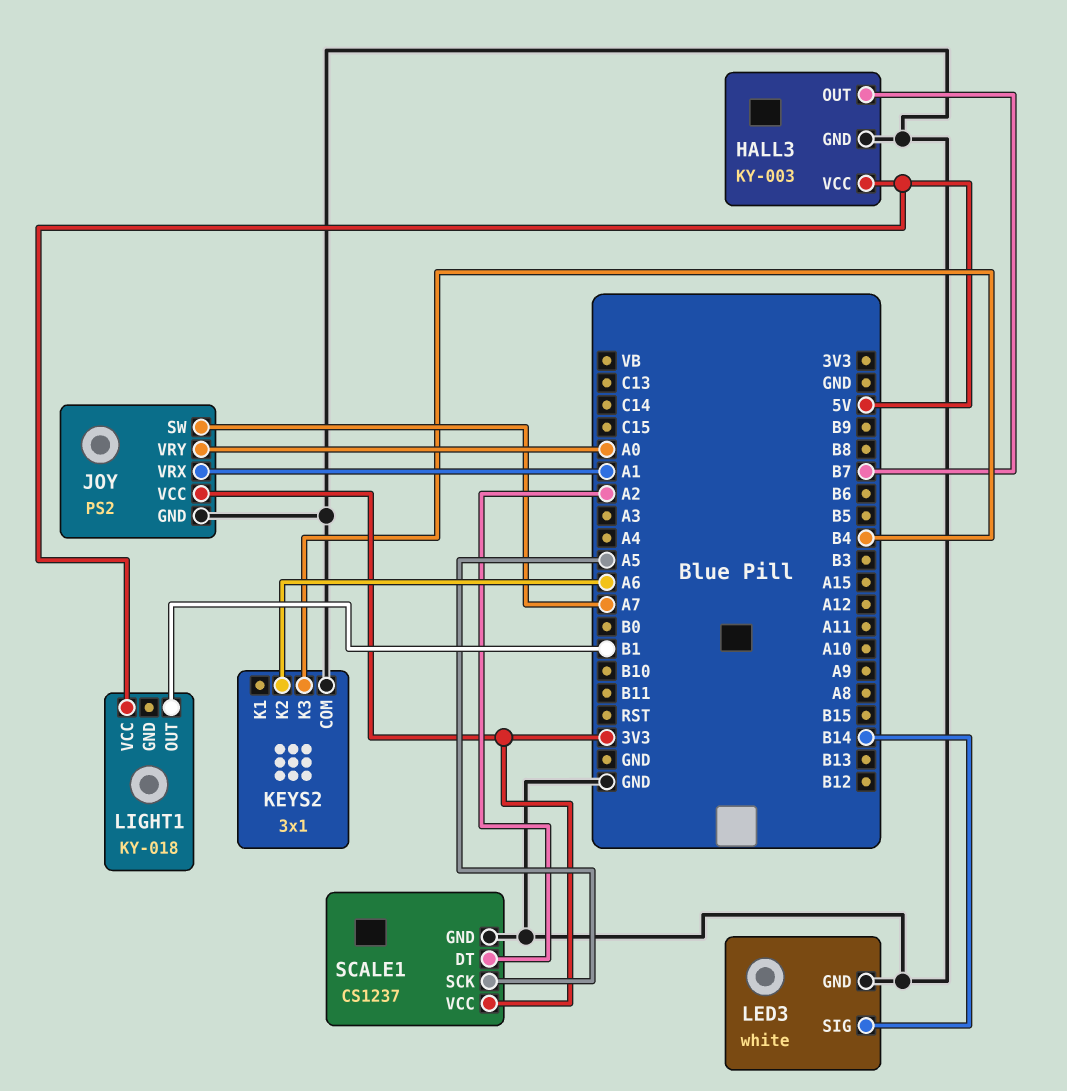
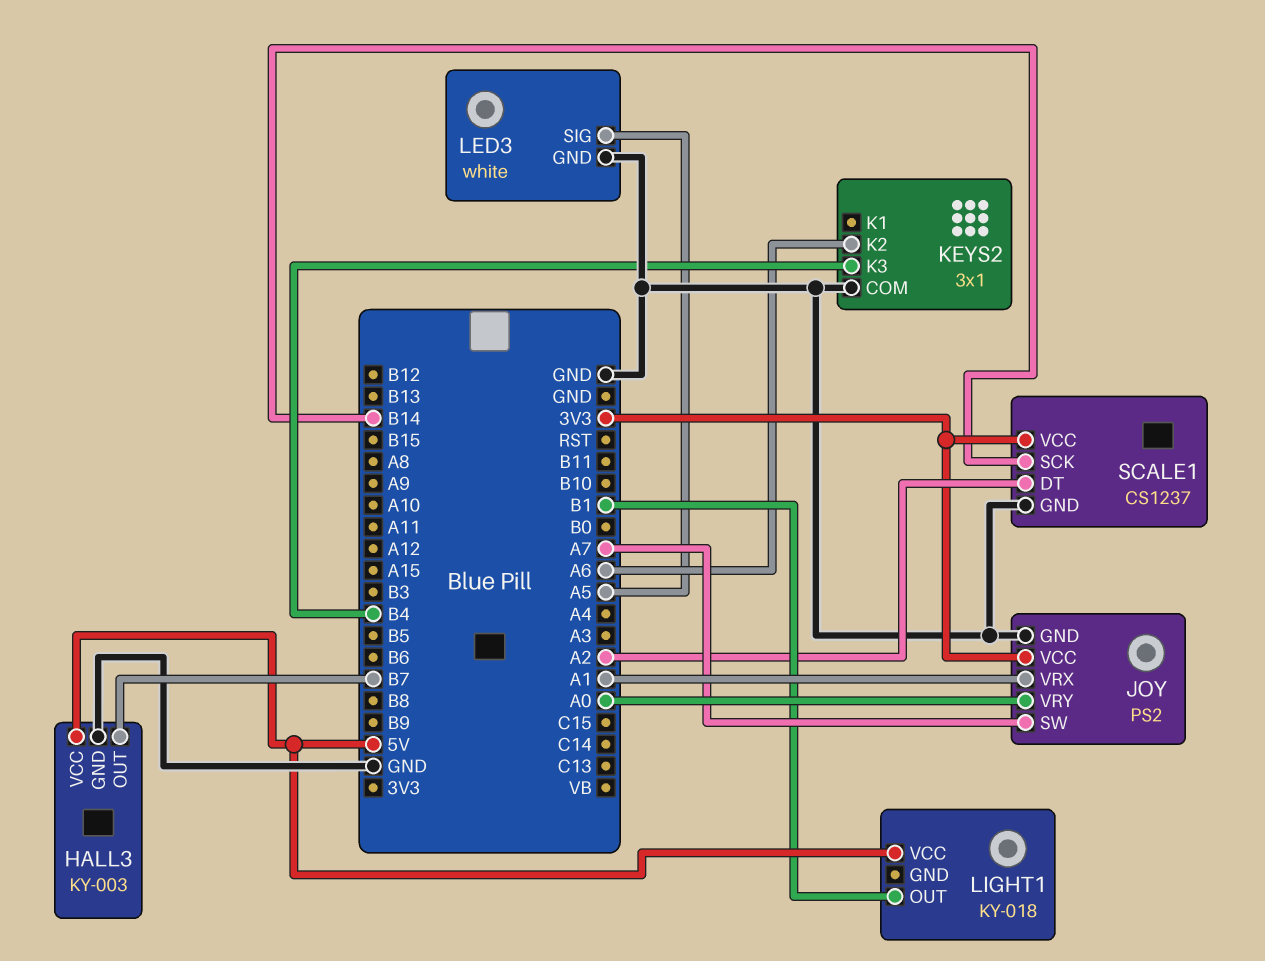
LED3 pin SIG: B14 -> A5
SCALE1 pin SCK: A5 -> B14

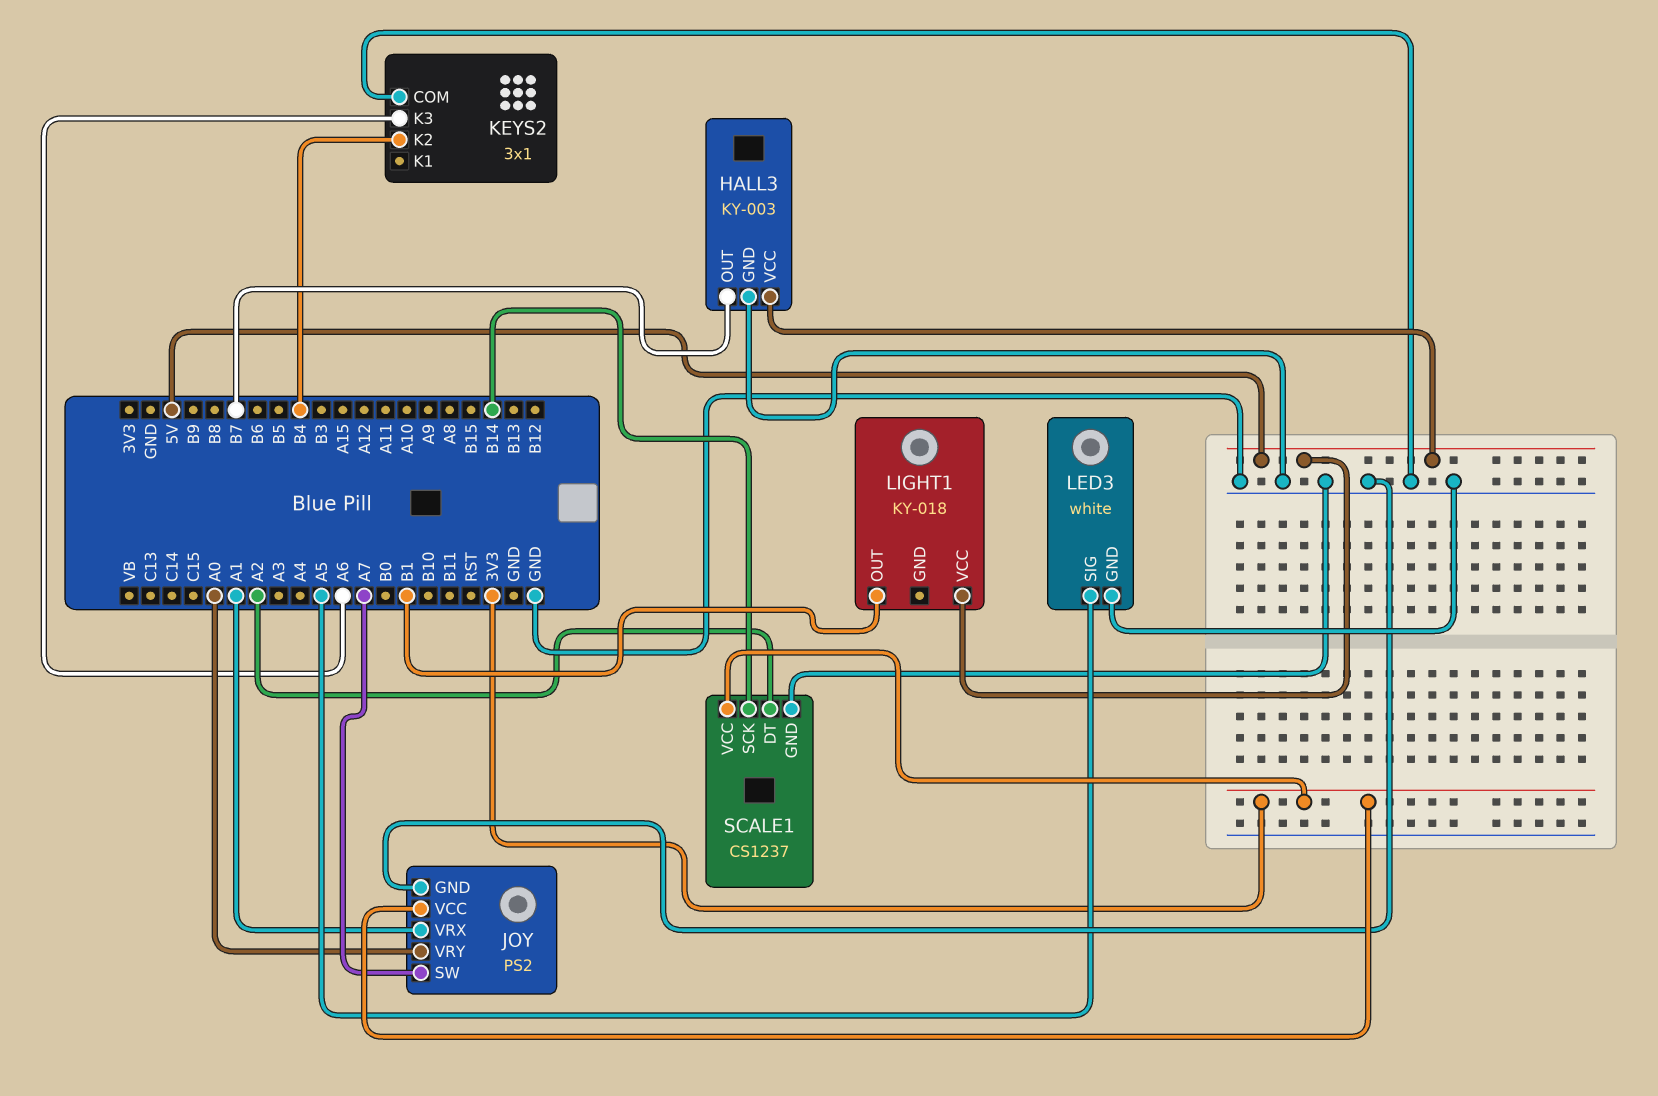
KEYS2 pin K2: A6 -> B4
KEYS2 pin K3: B4 -> A6

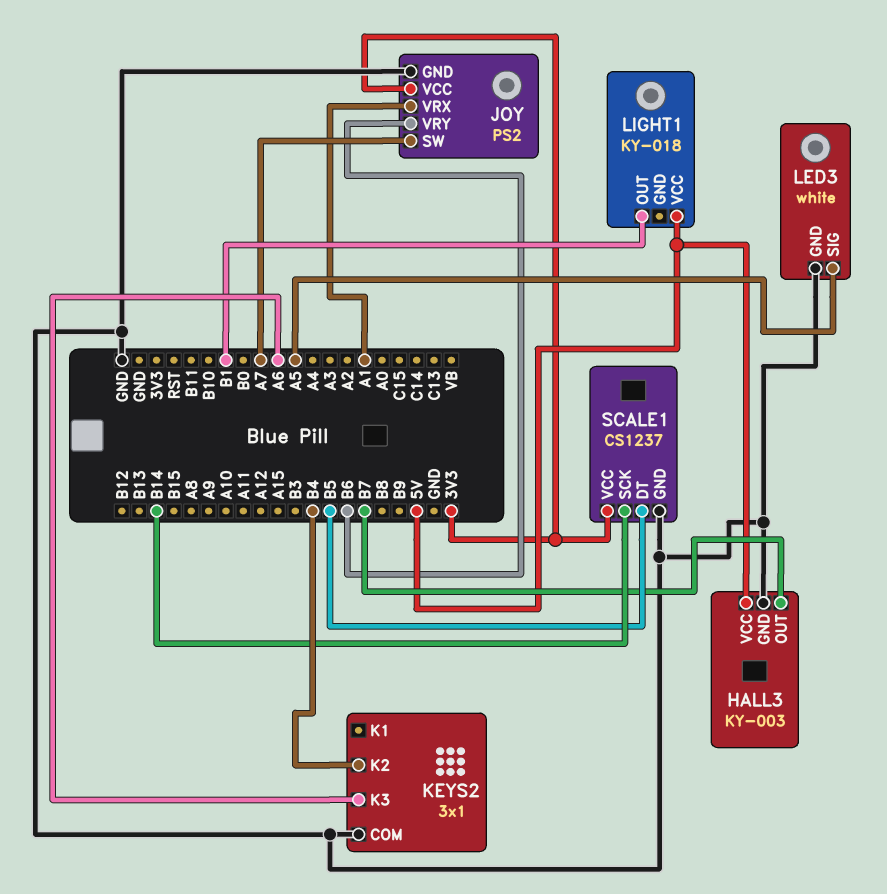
JOY pin VRY: A0 -> B6
SCALE1 pin DT: A2 -> B5

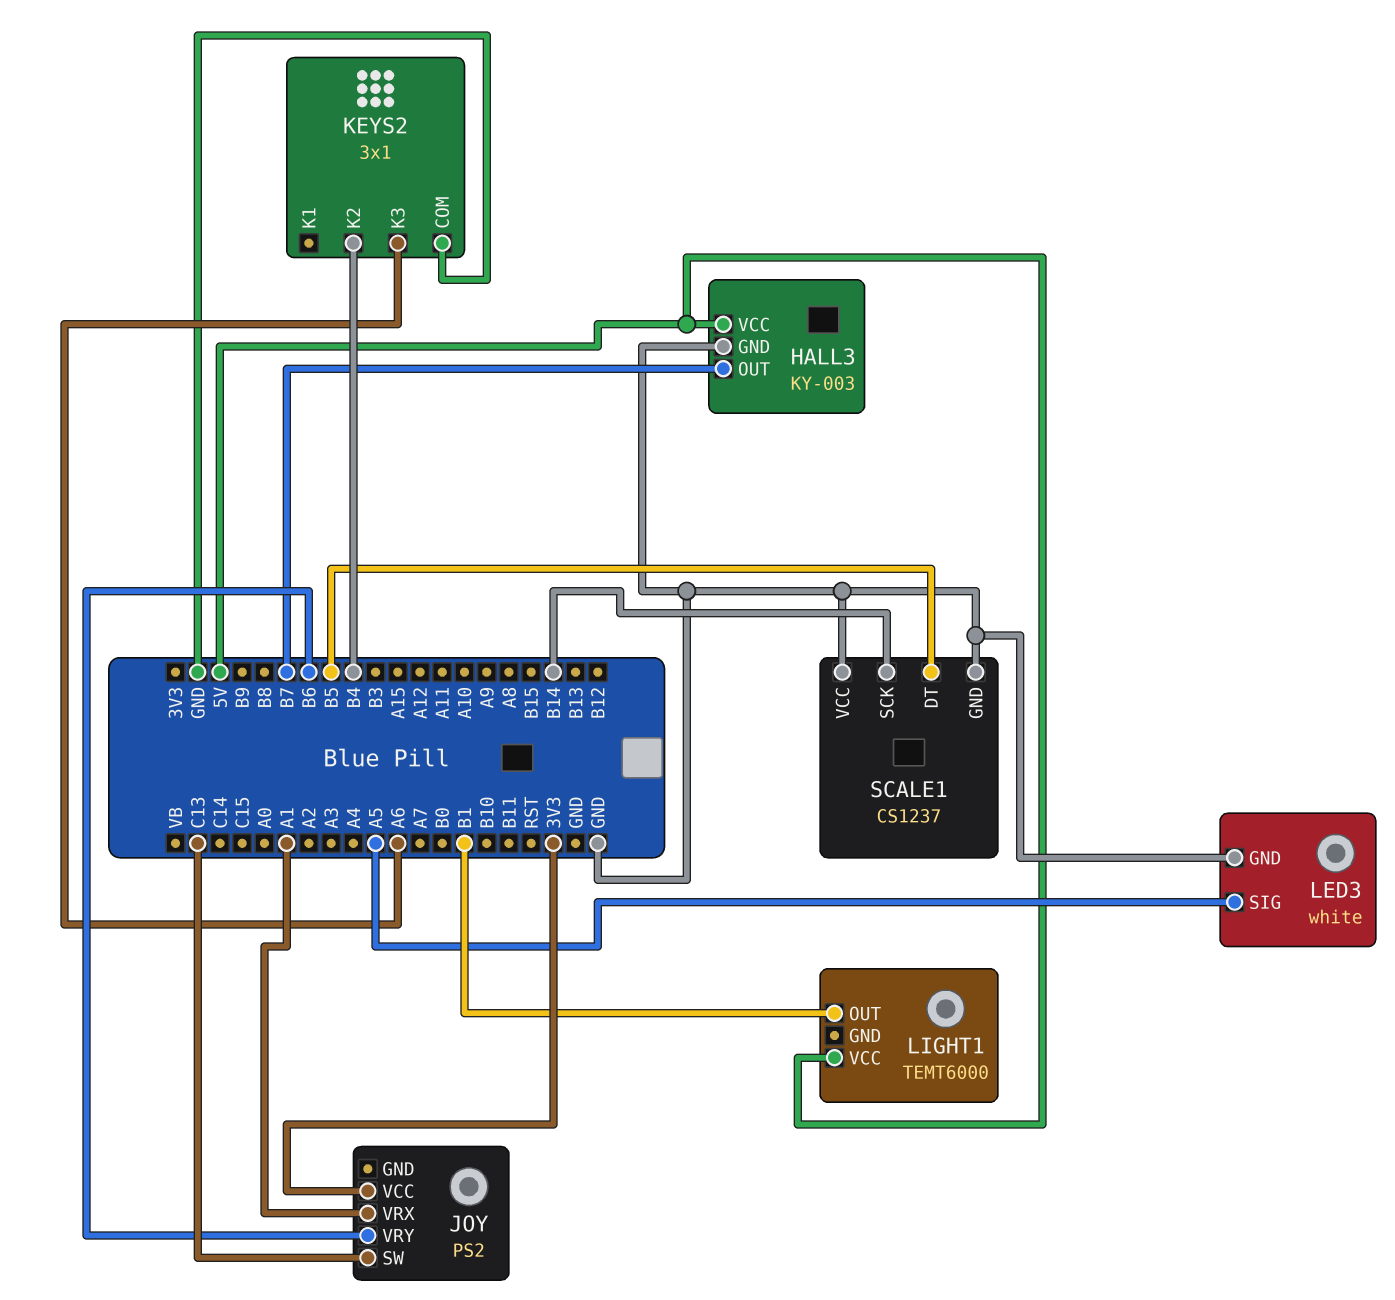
JOY pin GND: GND -> none
JOY pin SW: A7 -> C13
LIGHT1: KY-018 -> TEMT6000
SCALE1 pin VCC: 3V3 -> GND

